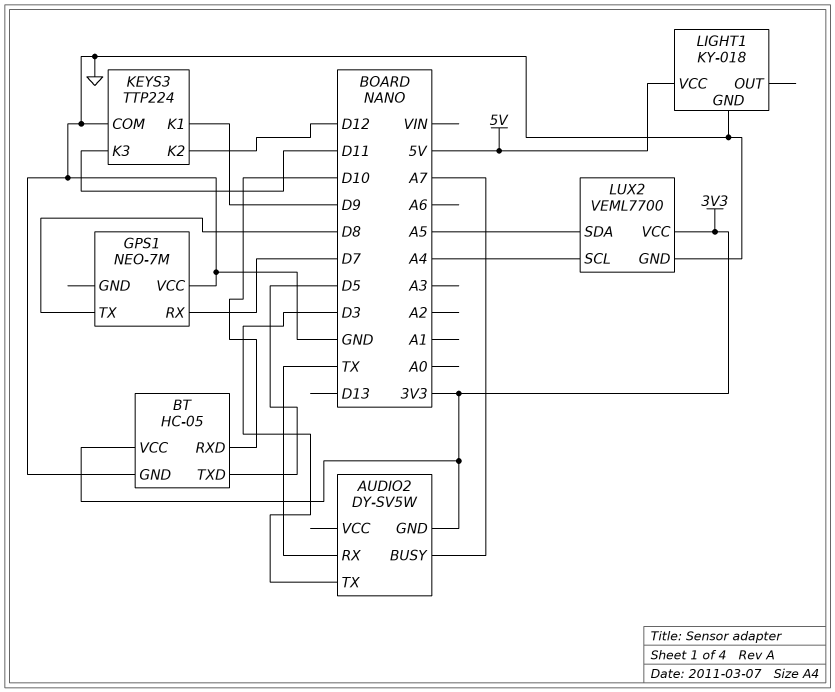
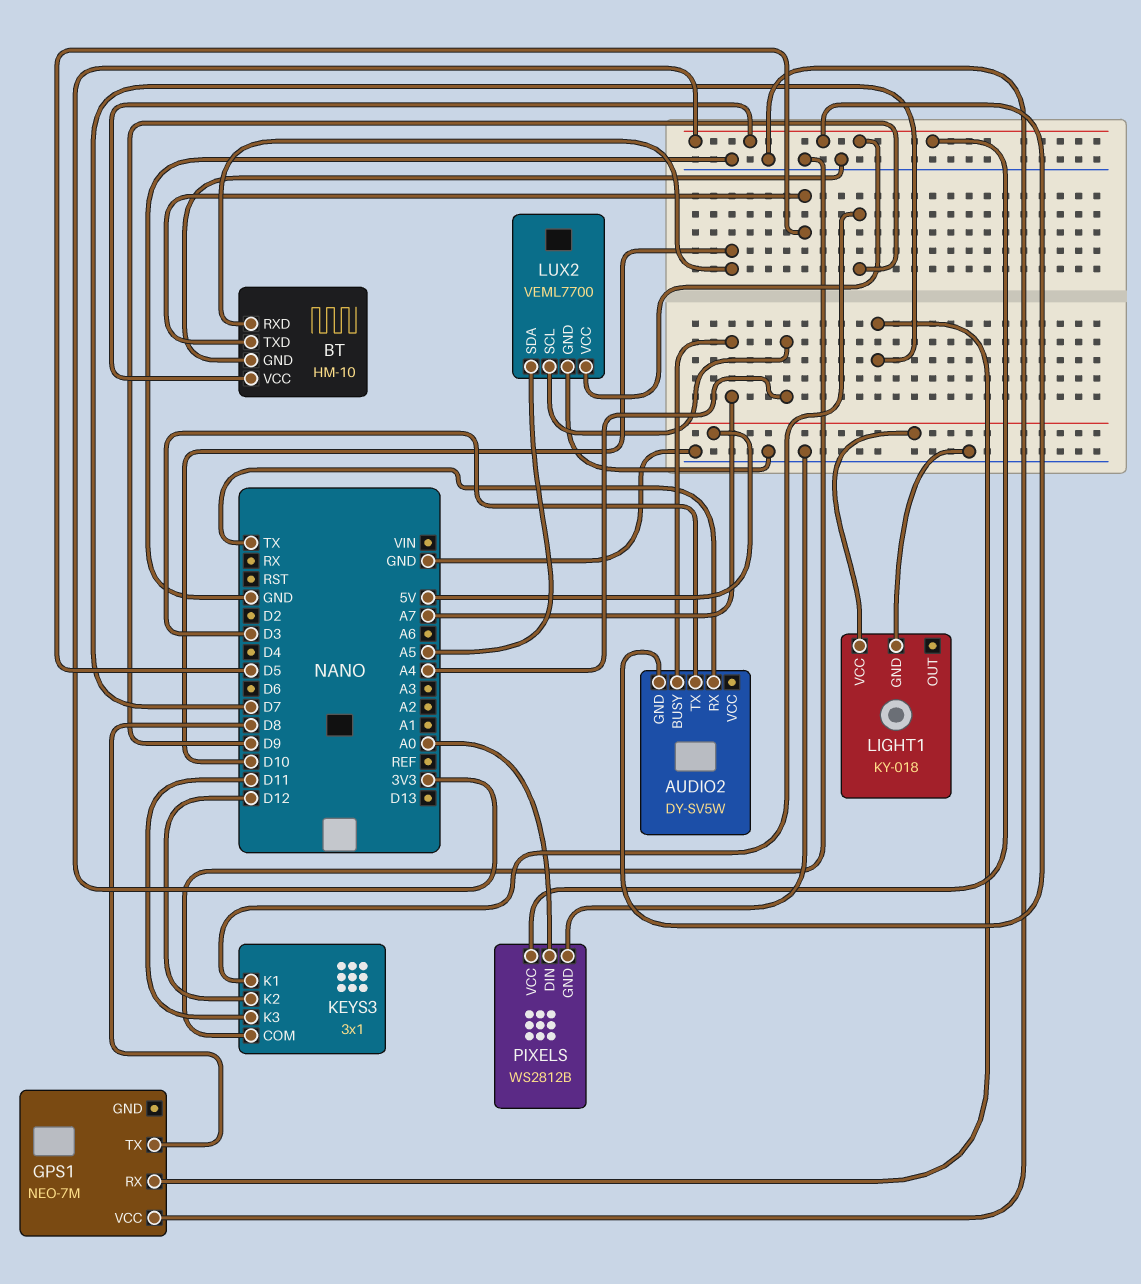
BT: HC-05 -> HM-10
KEYS3: TTP224 -> 3x1
PIXELS: none -> WS2812B
PIXELS pin DIN: none -> A0
PIXELS pin GND: none -> GND
PIXELS pin VCC: none -> 3V3

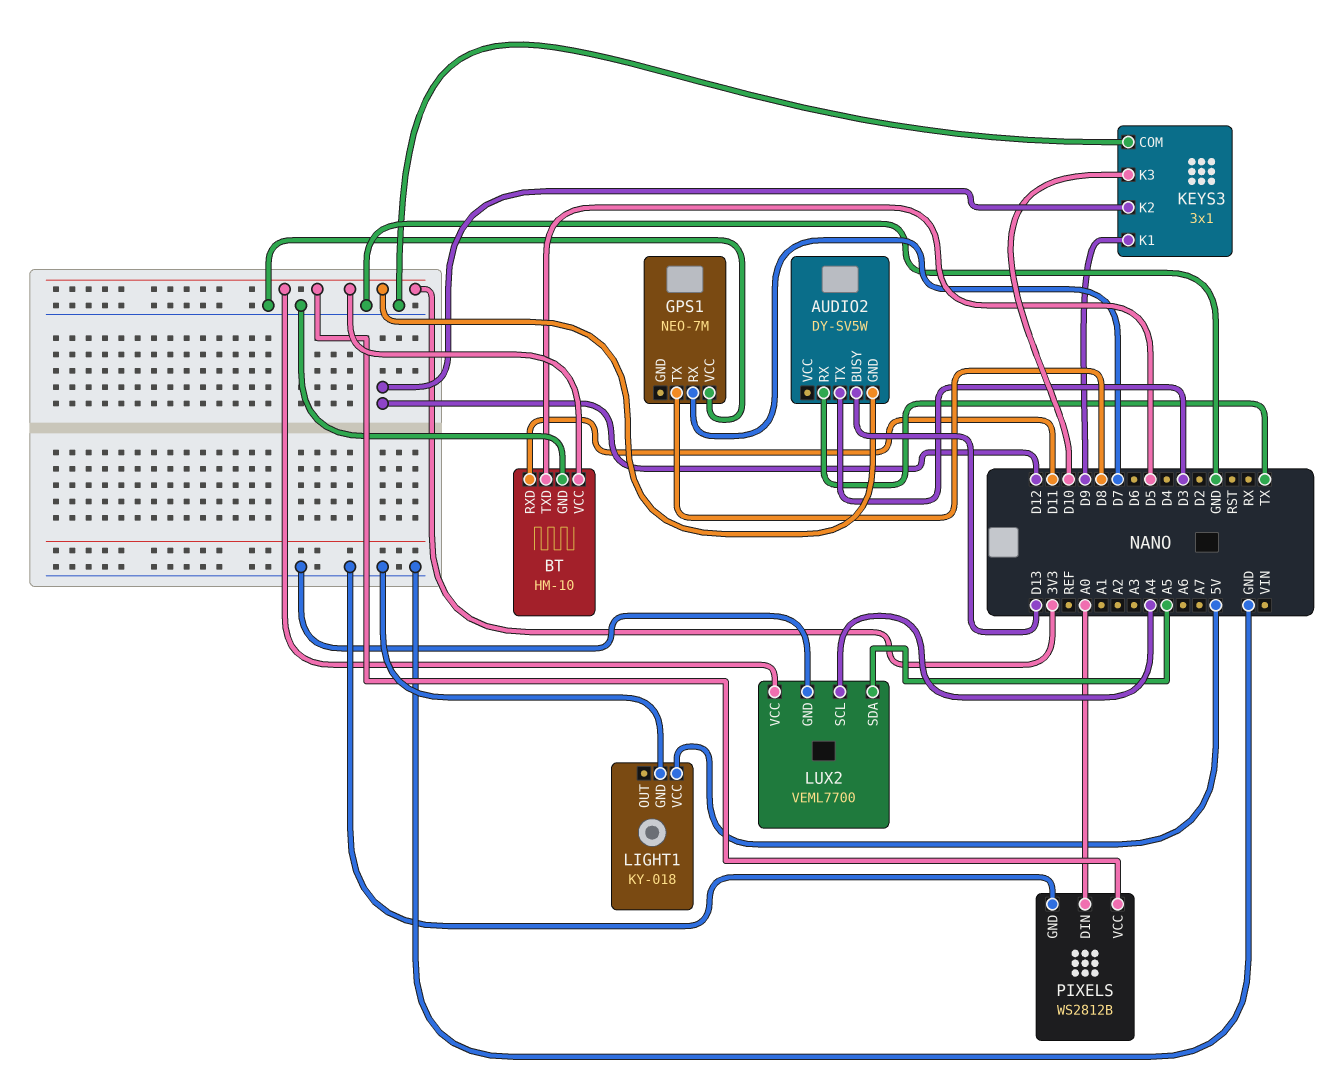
AUDIO2 pin BUSY: A7 -> D13
BT pin RXD: D10 -> D11
KEYS3 pin K3: D11 -> D10

